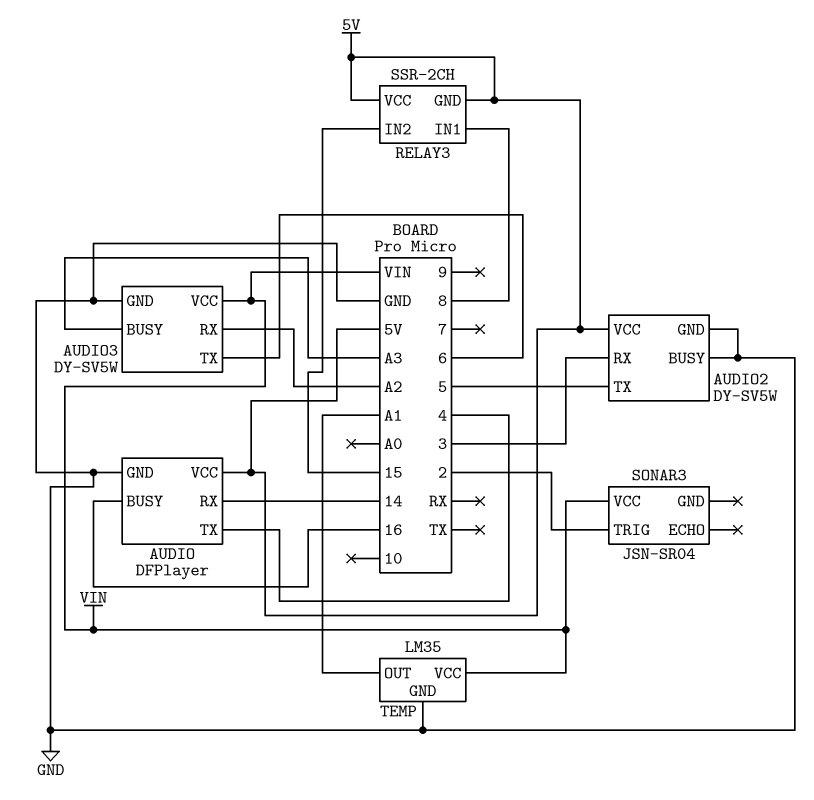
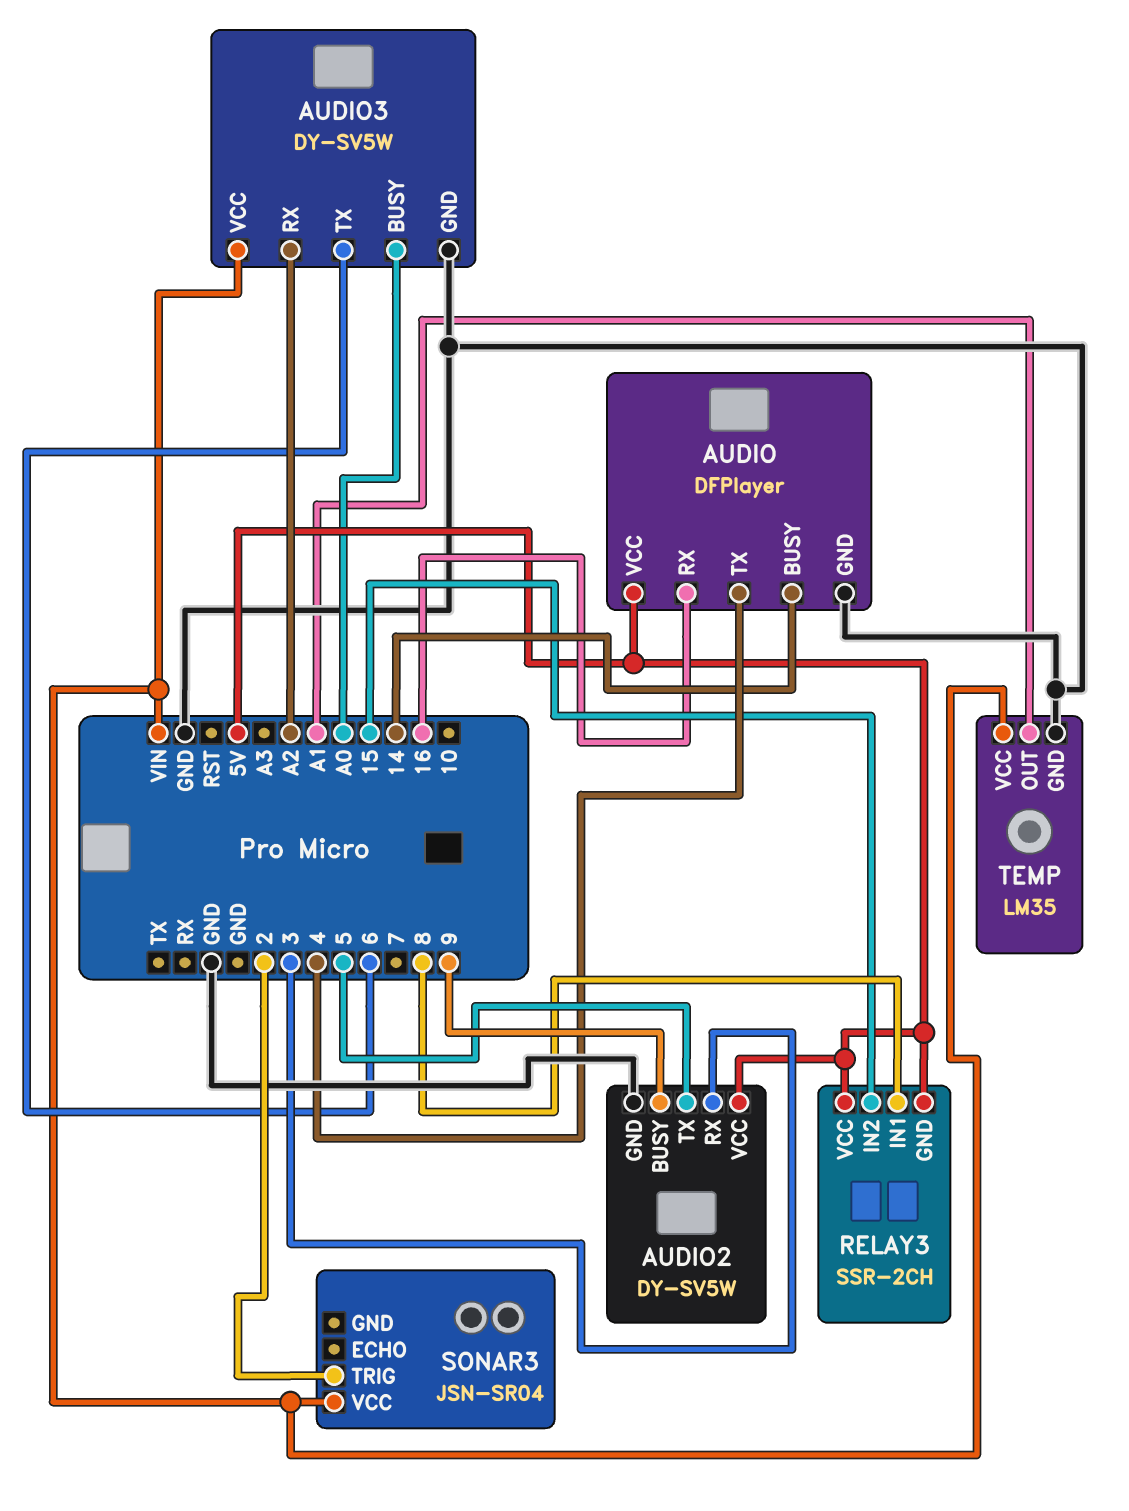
AUDIO pin BUSY: 16 -> 14
AUDIO pin RX: 14 -> 16
AUDIO2 pin BUSY: GND -> 9
AUDIO3 pin BUSY: A3 -> A0

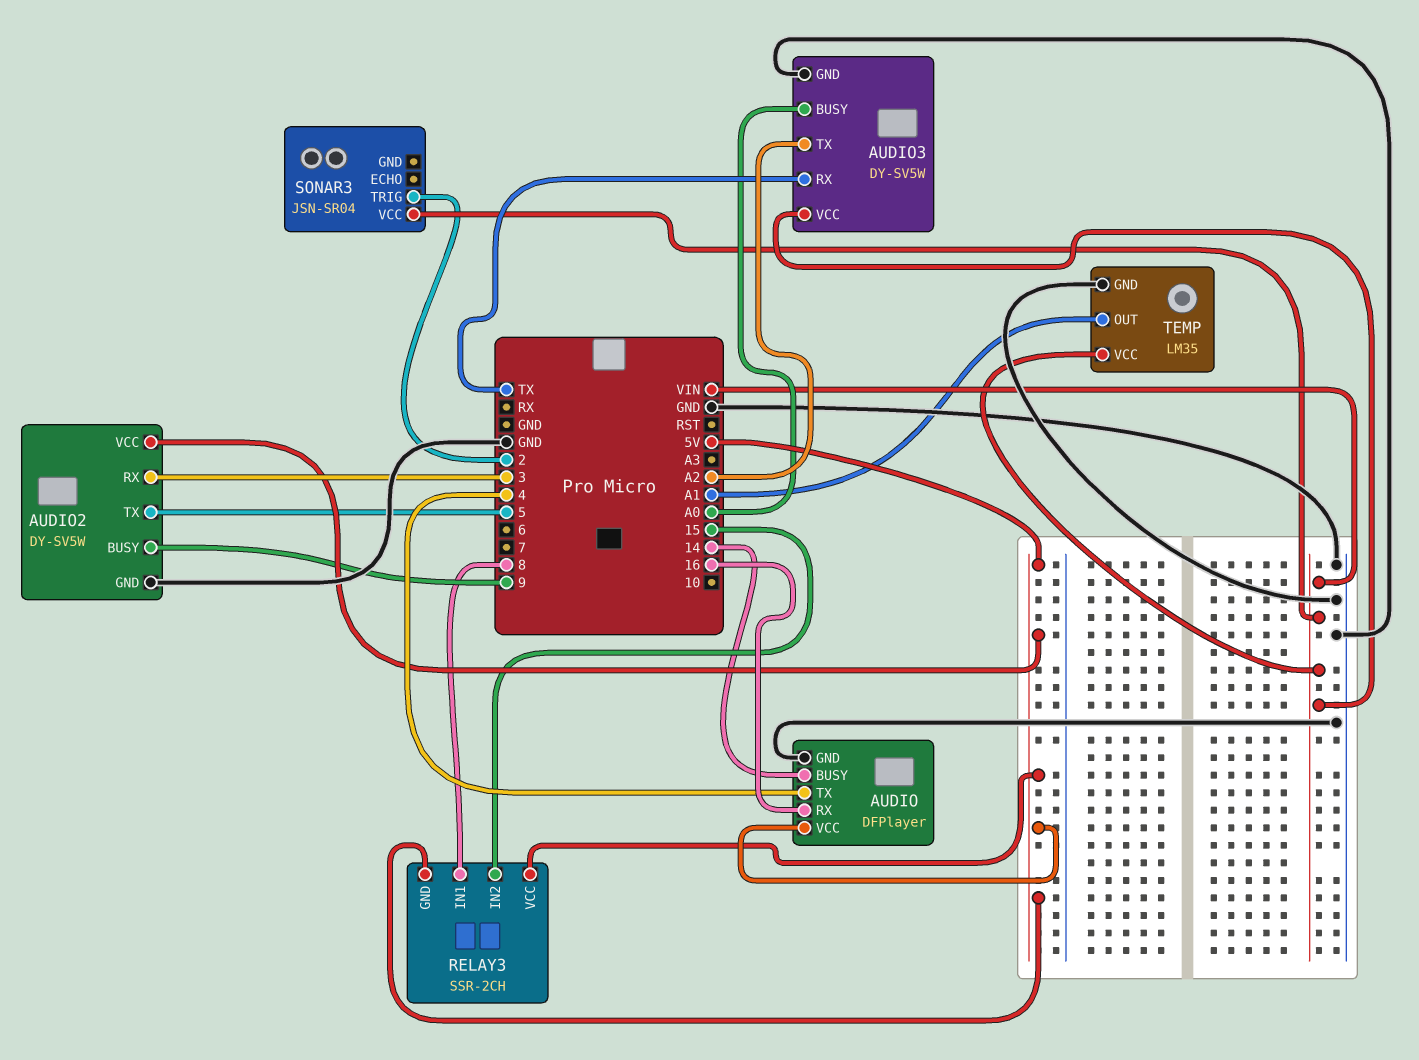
AUDIO3 pin RX: A2 -> TX
AUDIO3 pin TX: 6 -> A2

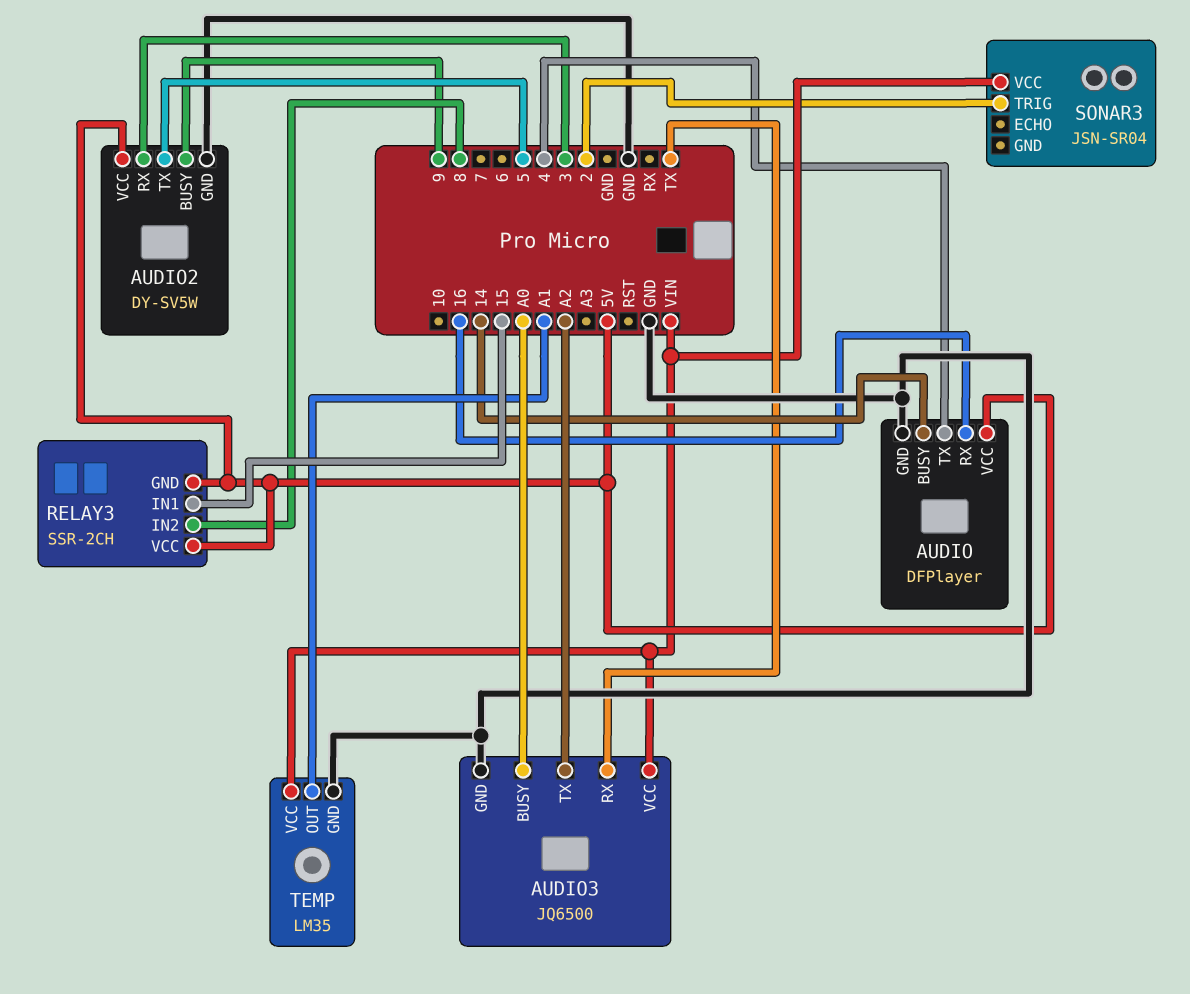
AUDIO3: DY-SV5W -> JQ6500
RELAY3 pin IN1: 8 -> 15
RELAY3 pin IN2: 15 -> 8

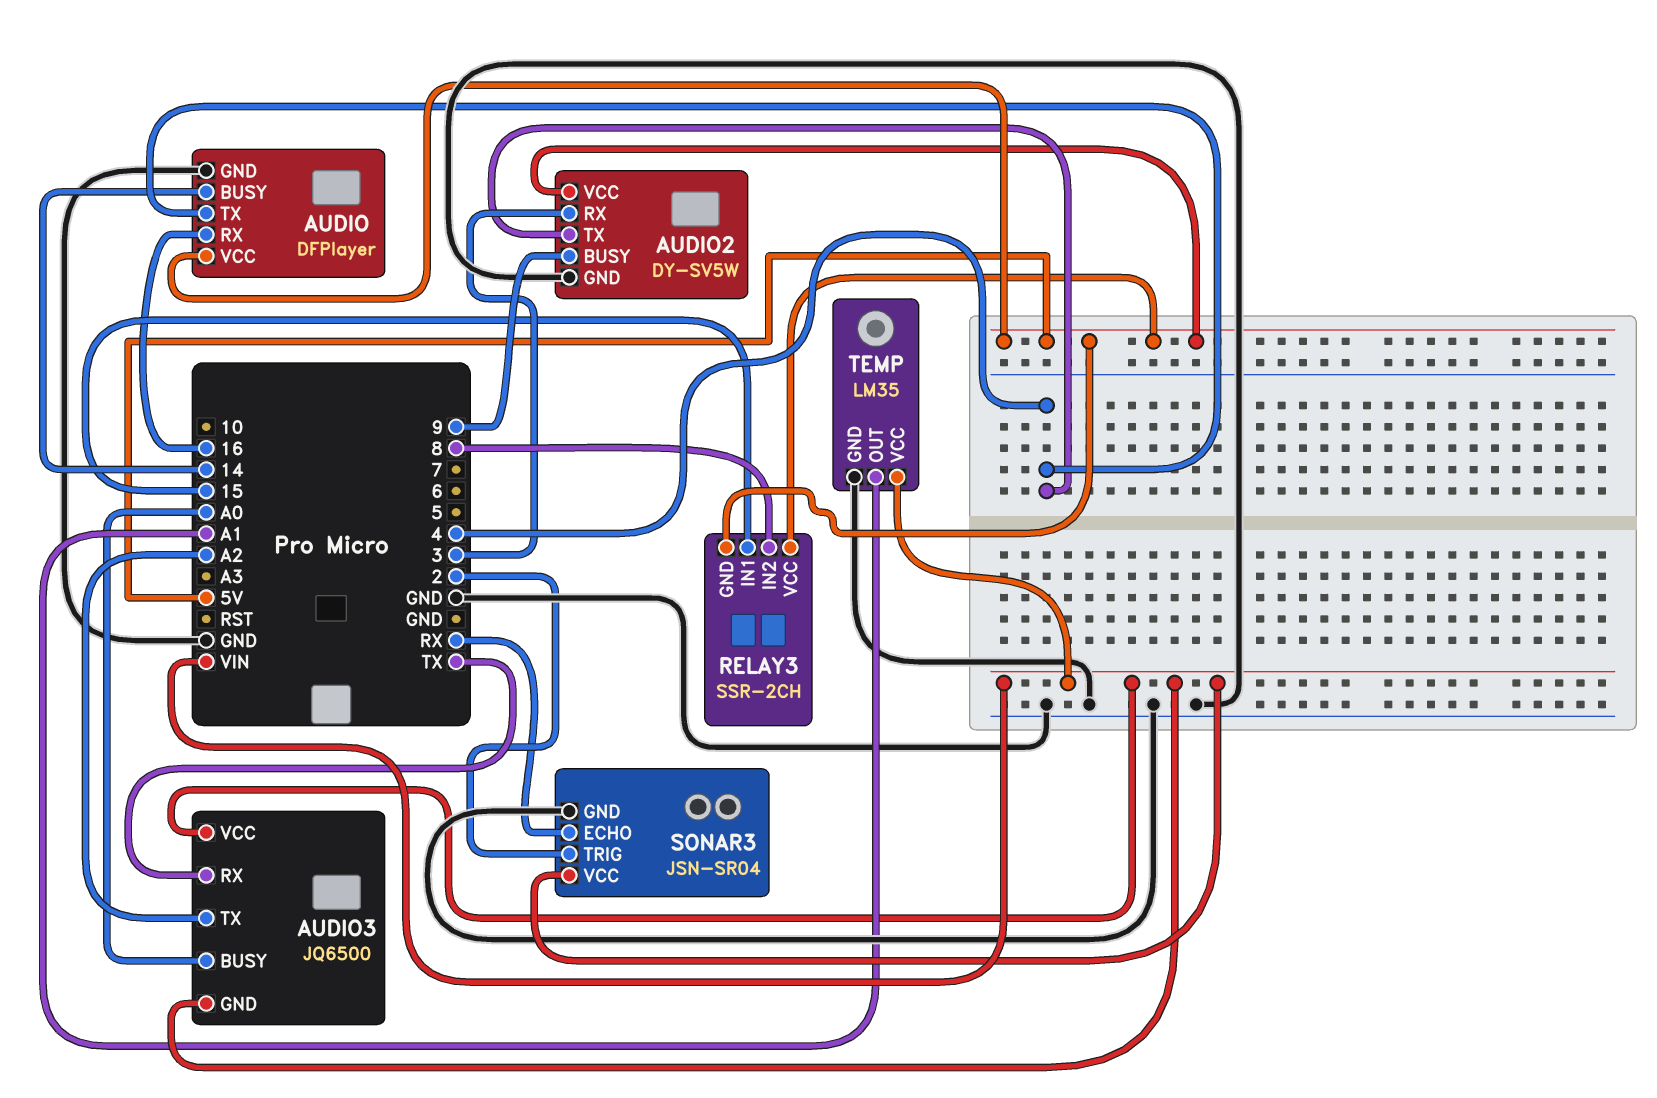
AUDIO2 pin TX: 5 -> 4
AUDIO3 pin GND: GND -> VIN
SONAR3 pin ECHO: none -> RX
SONAR3 pin GND: none -> GND

